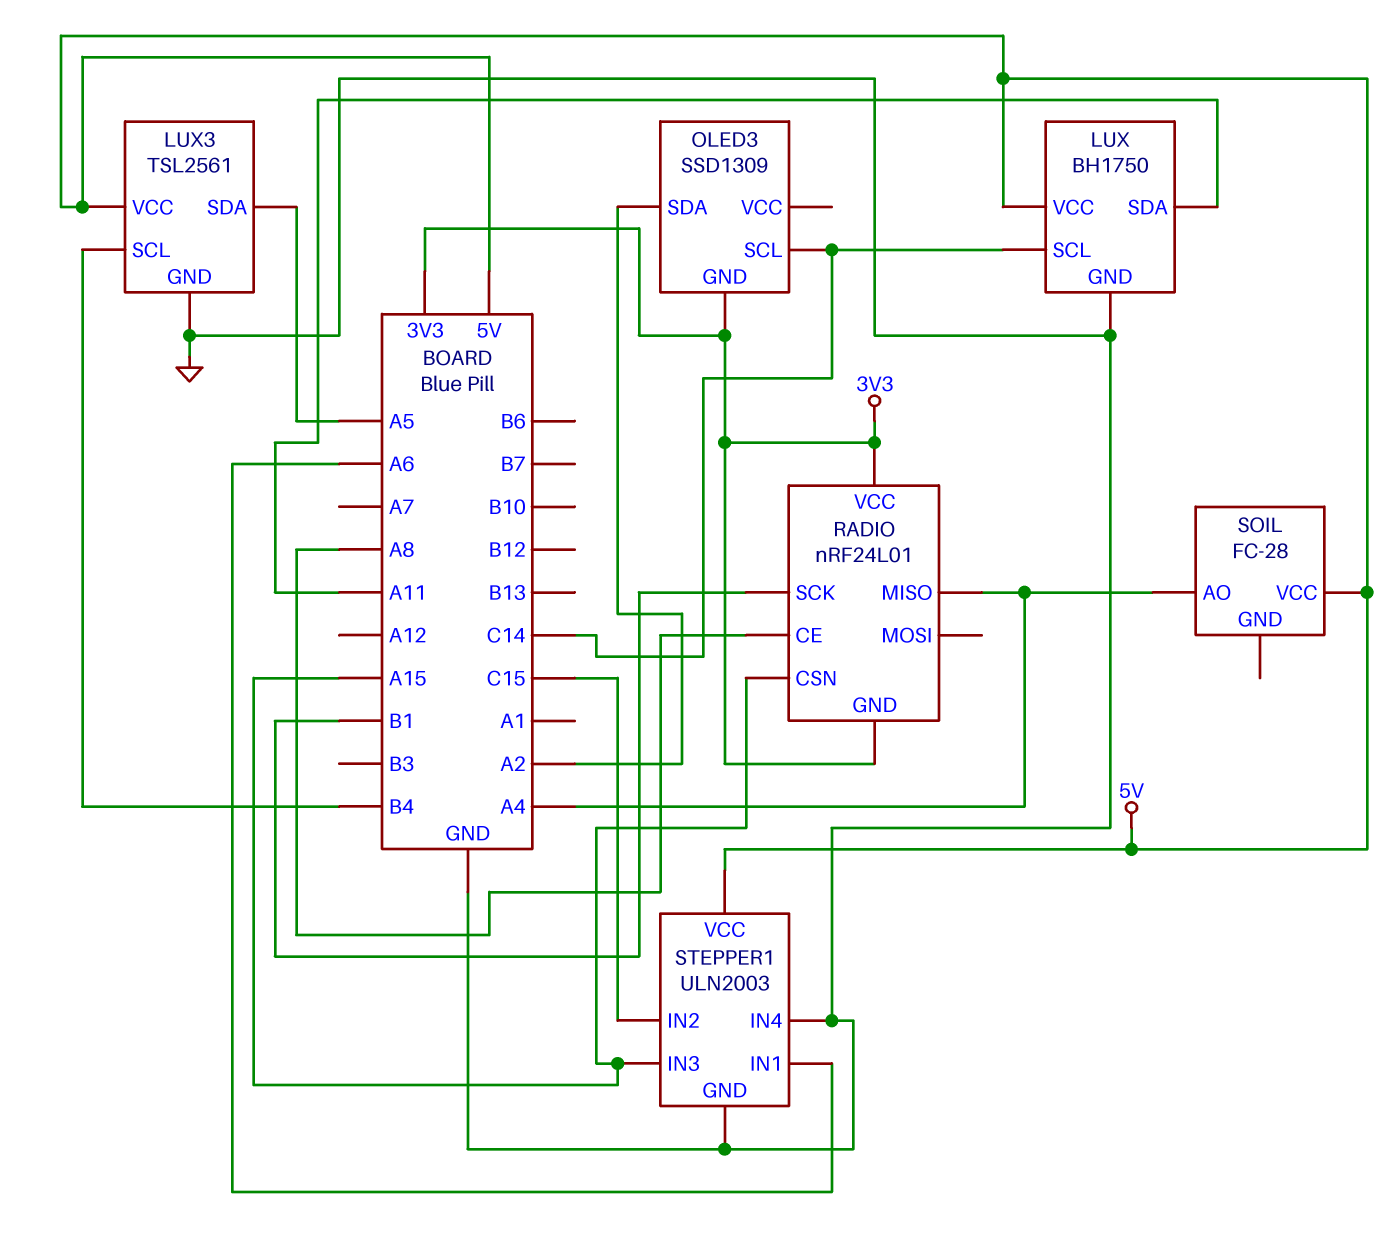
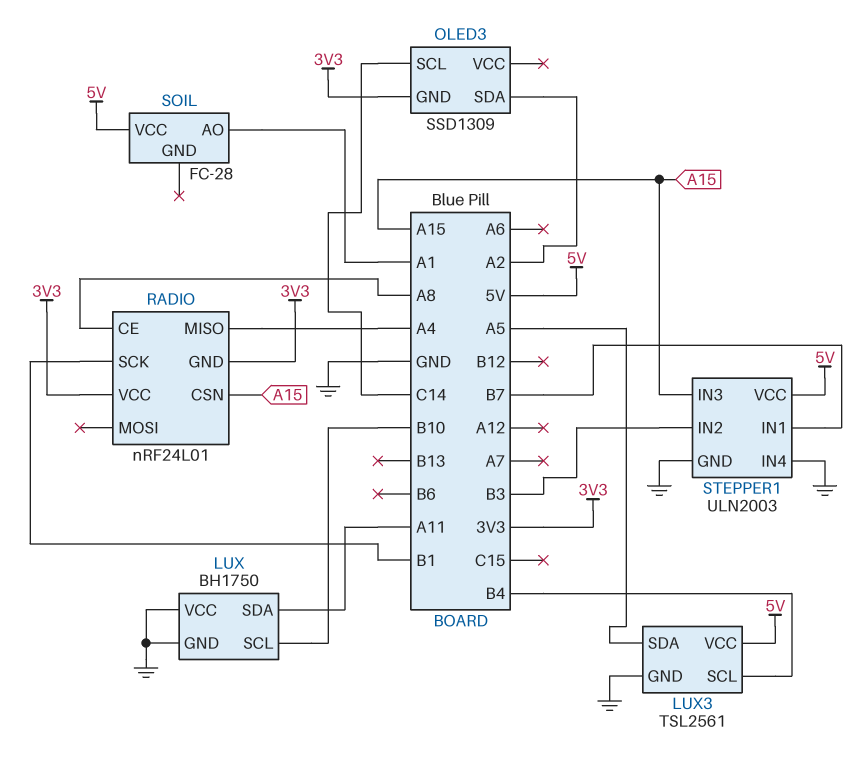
LUX pin SCL: C14 -> B10
LUX pin VCC: 5V -> GND
SOIL pin AO: A4 -> A1
STEPPER1 pin IN1: A6 -> B7
STEPPER1 pin IN2: C15 -> B3

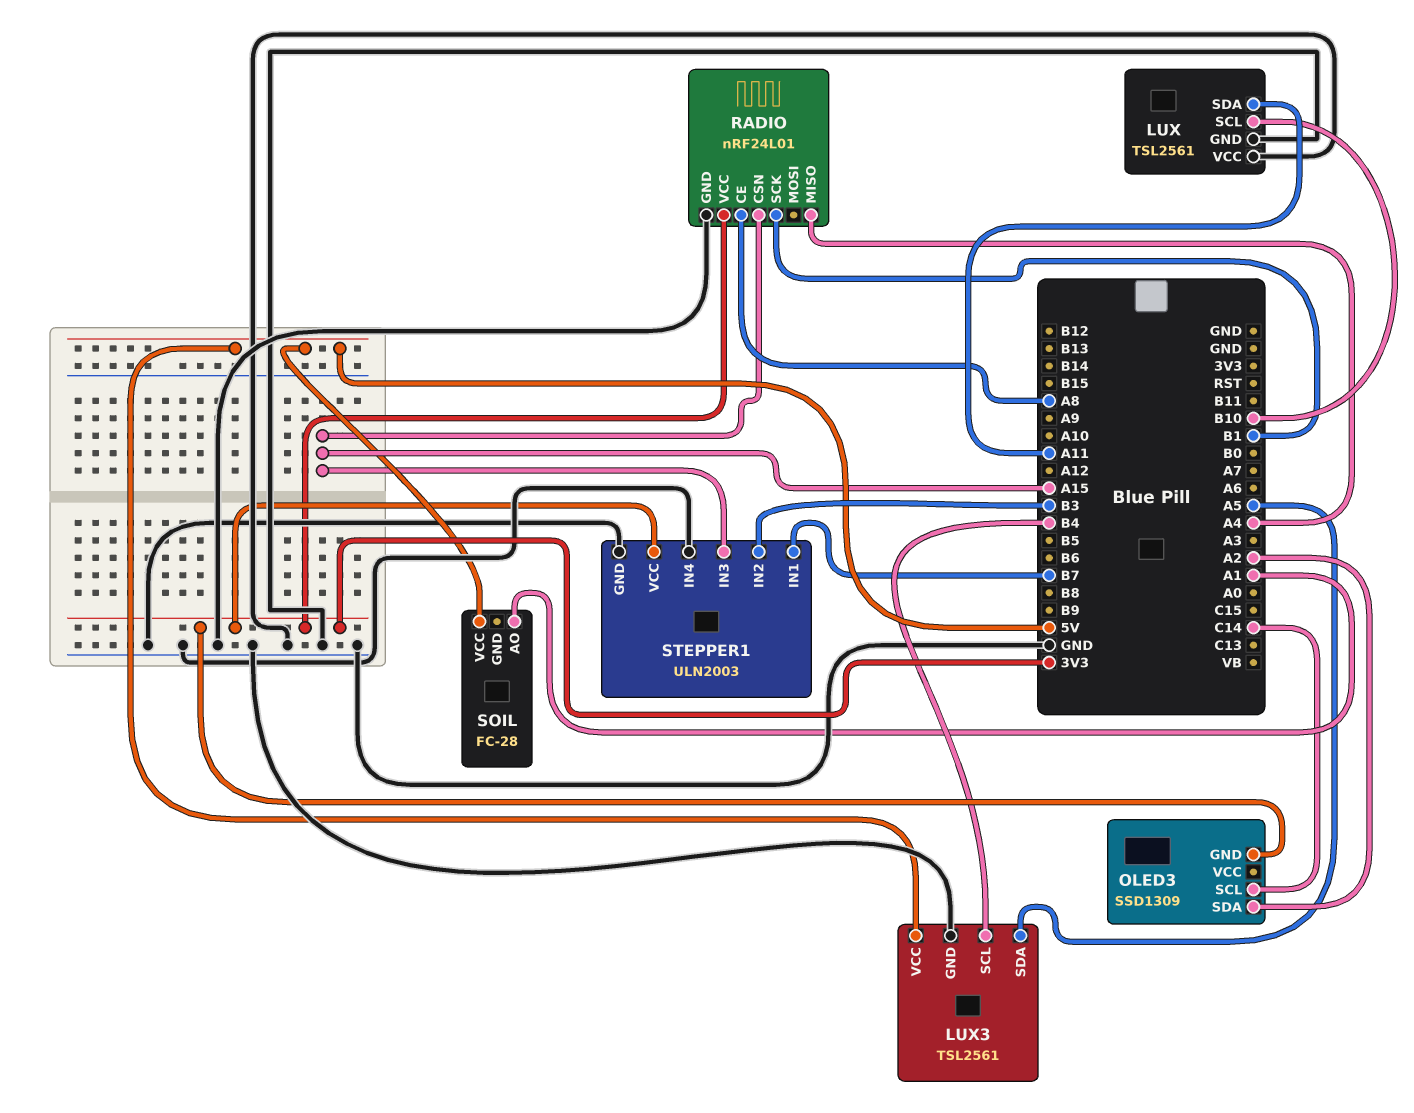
LUX: BH1750 -> TSL2561
RADIO pin GND: 3V3 -> GND
STEPPER1 pin VCC: 5V -> 3V3

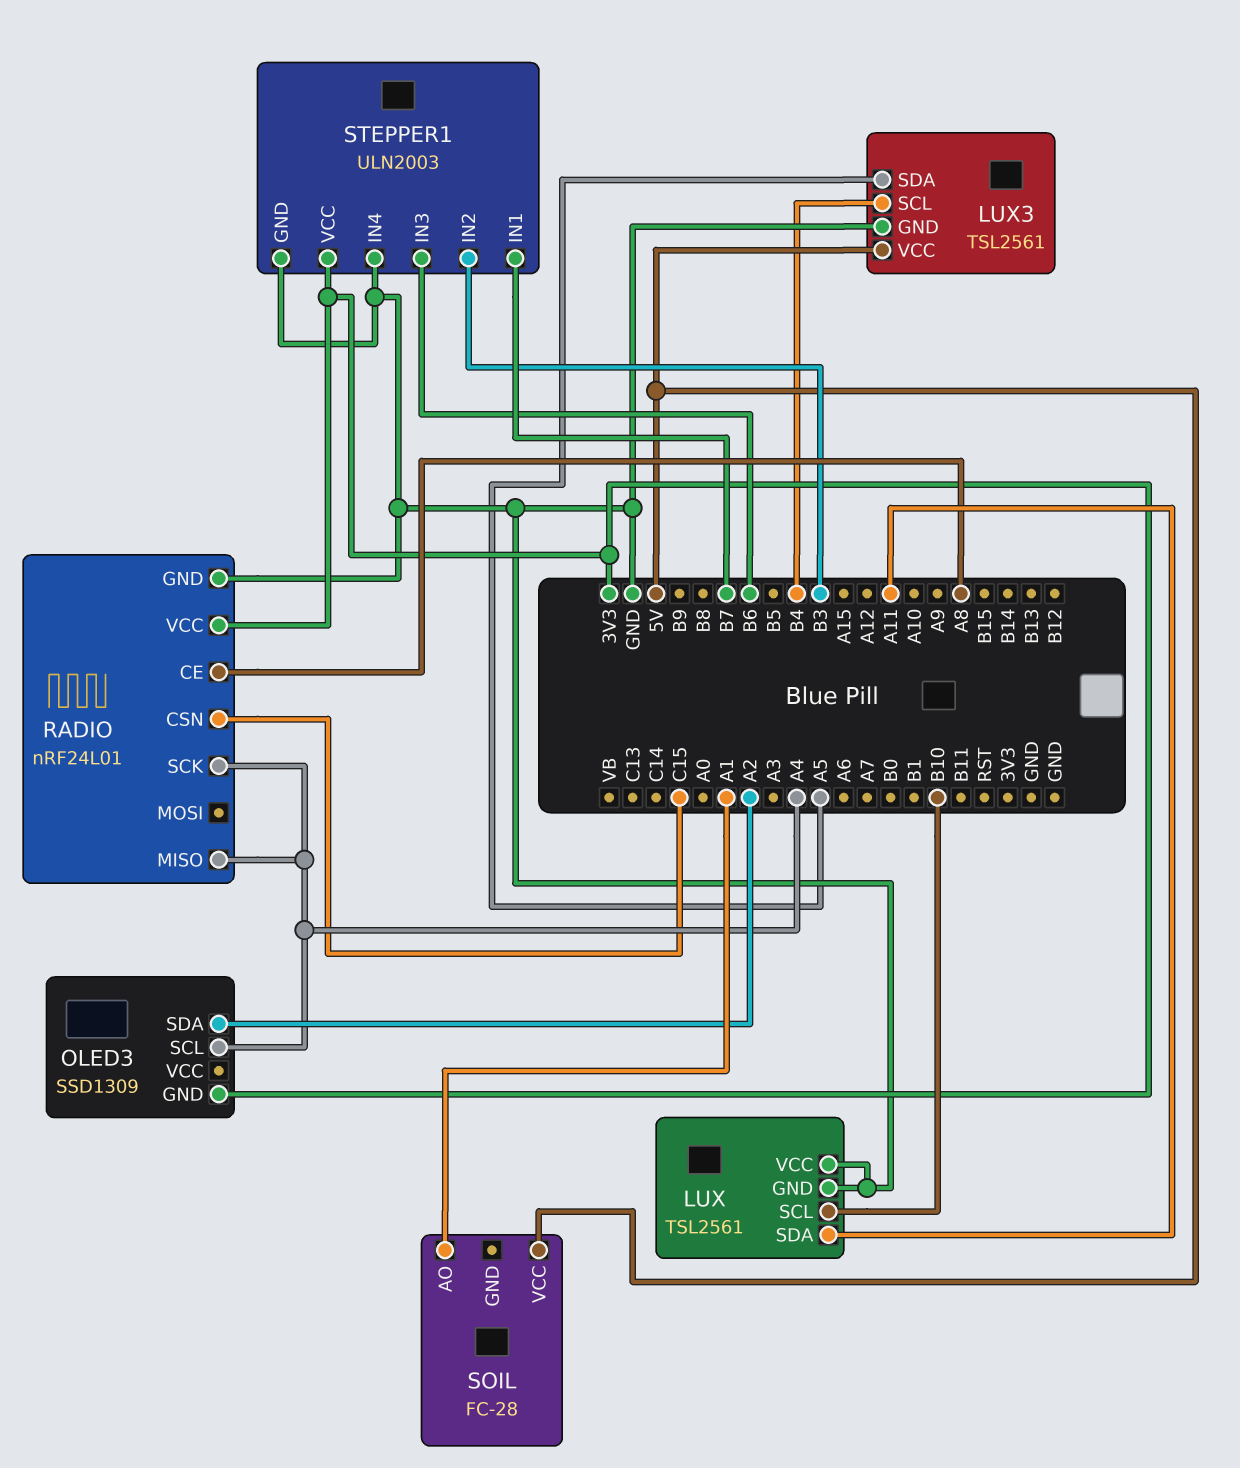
OLED3 pin SCL: C14 -> A4
RADIO pin CSN: A15 -> C15
RADIO pin SCK: B1 -> A4
STEPPER1 pin IN3: A15 -> B6

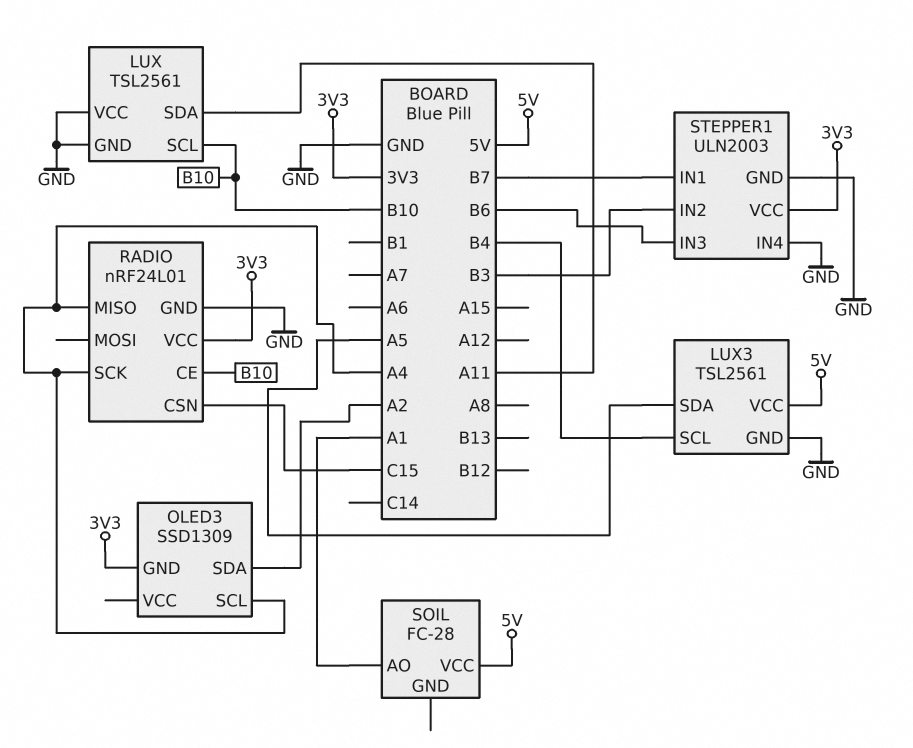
RADIO pin CE: A8 -> B10

